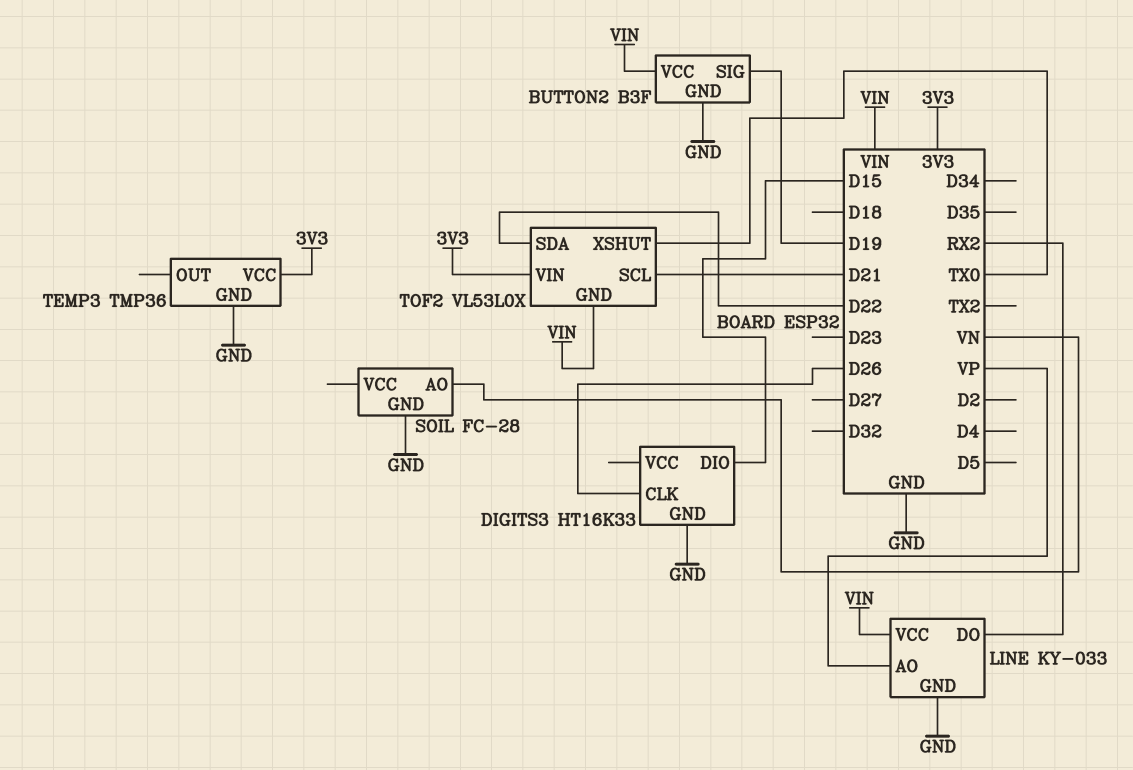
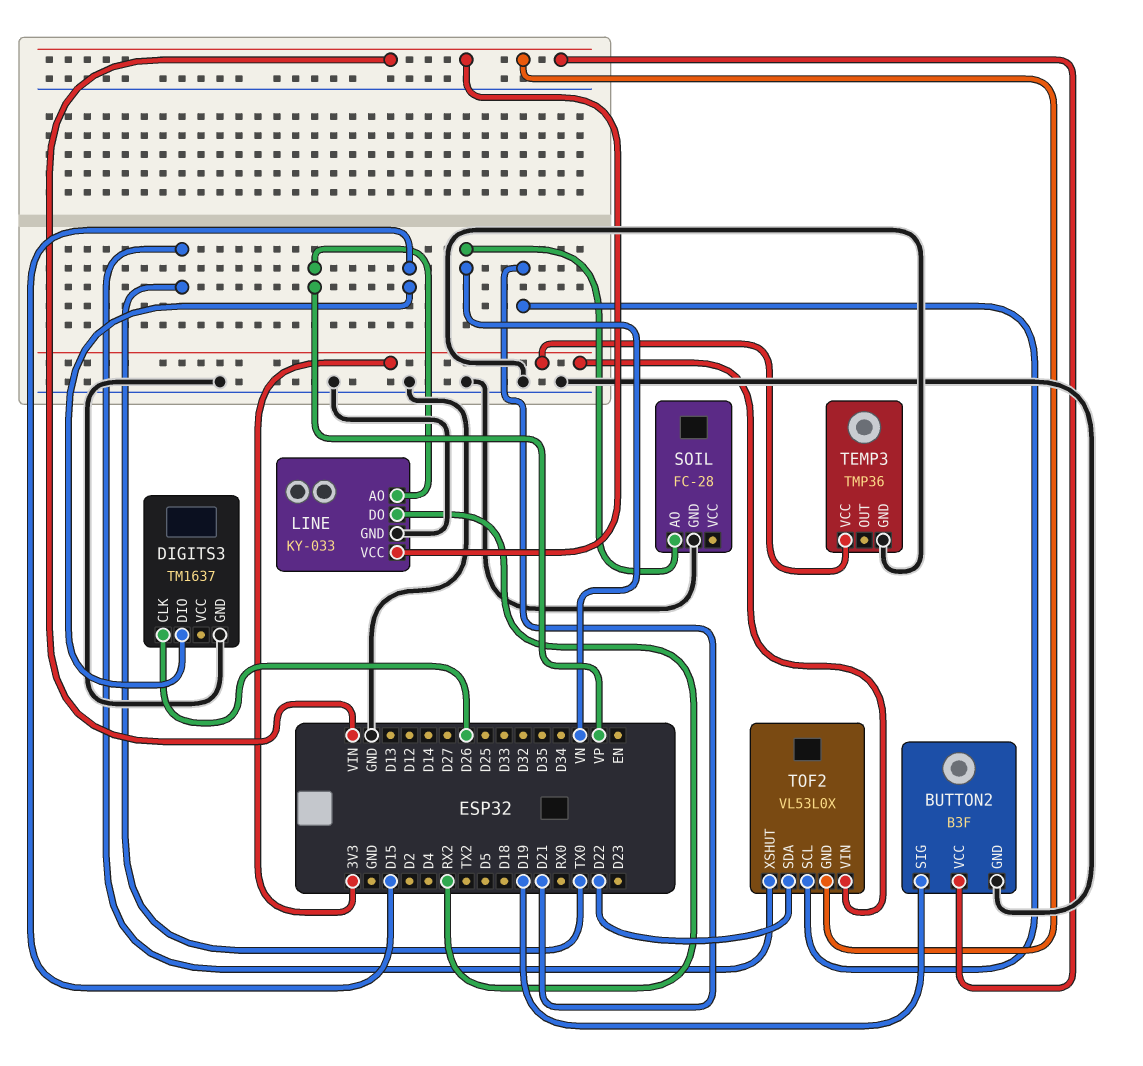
DIGITS3: HT16K33 -> TM1637

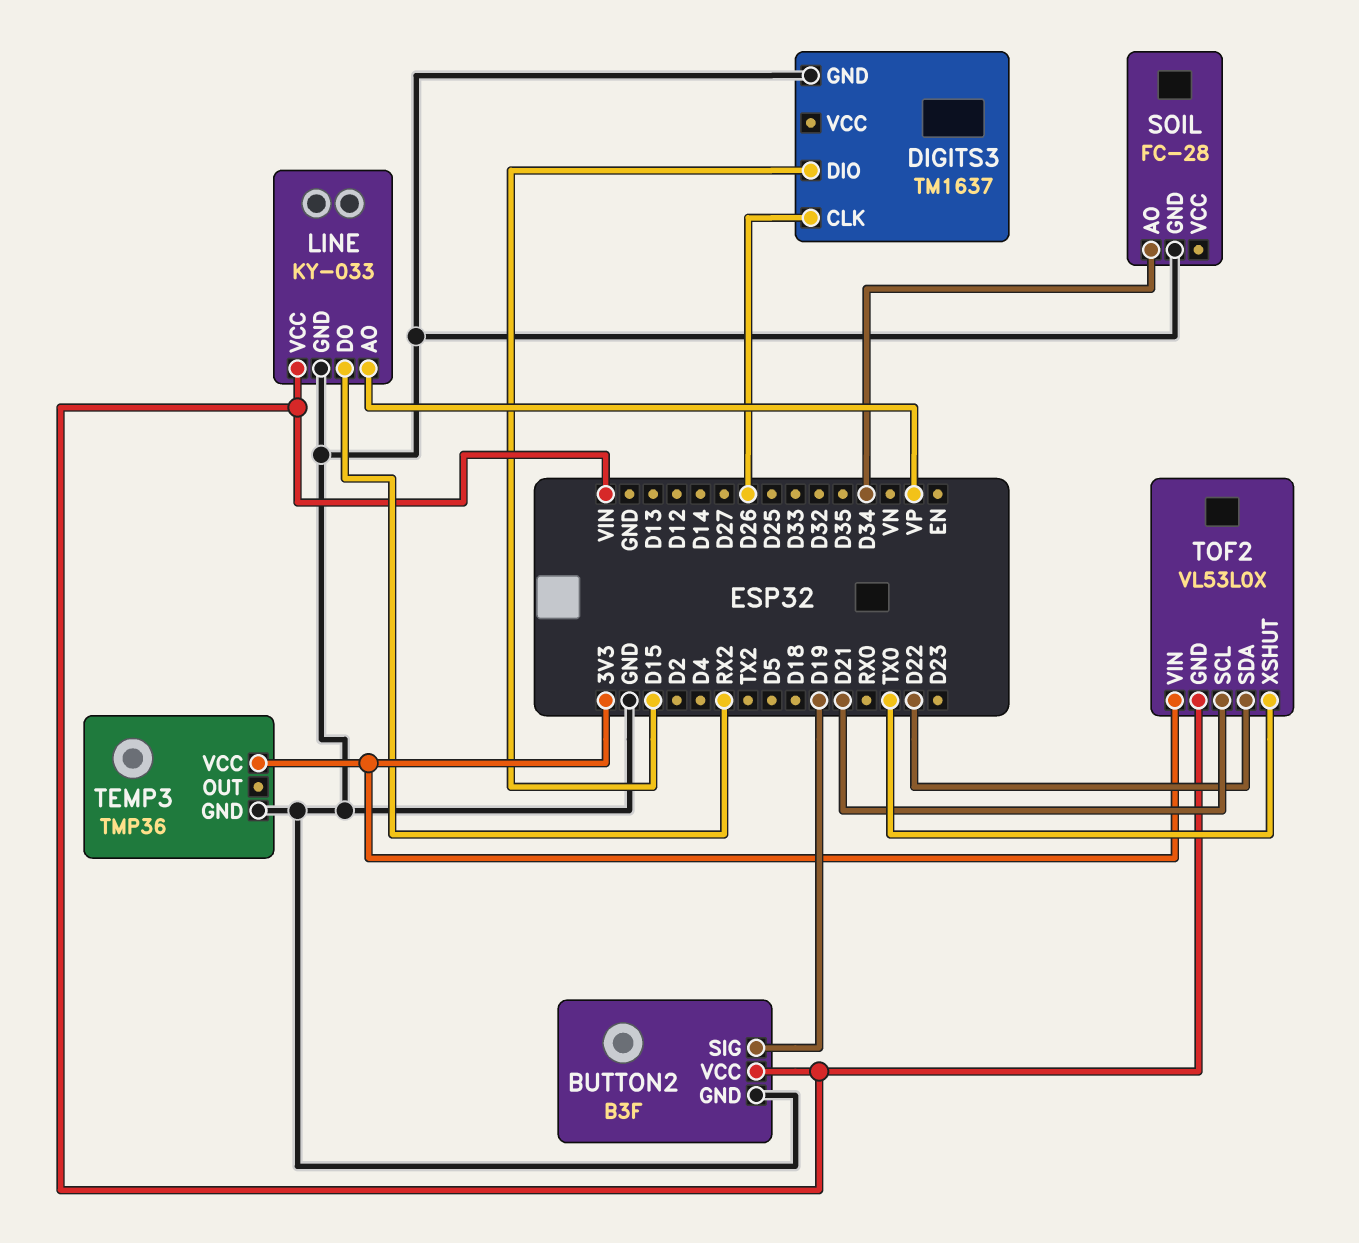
SOIL pin AO: VN -> D34

